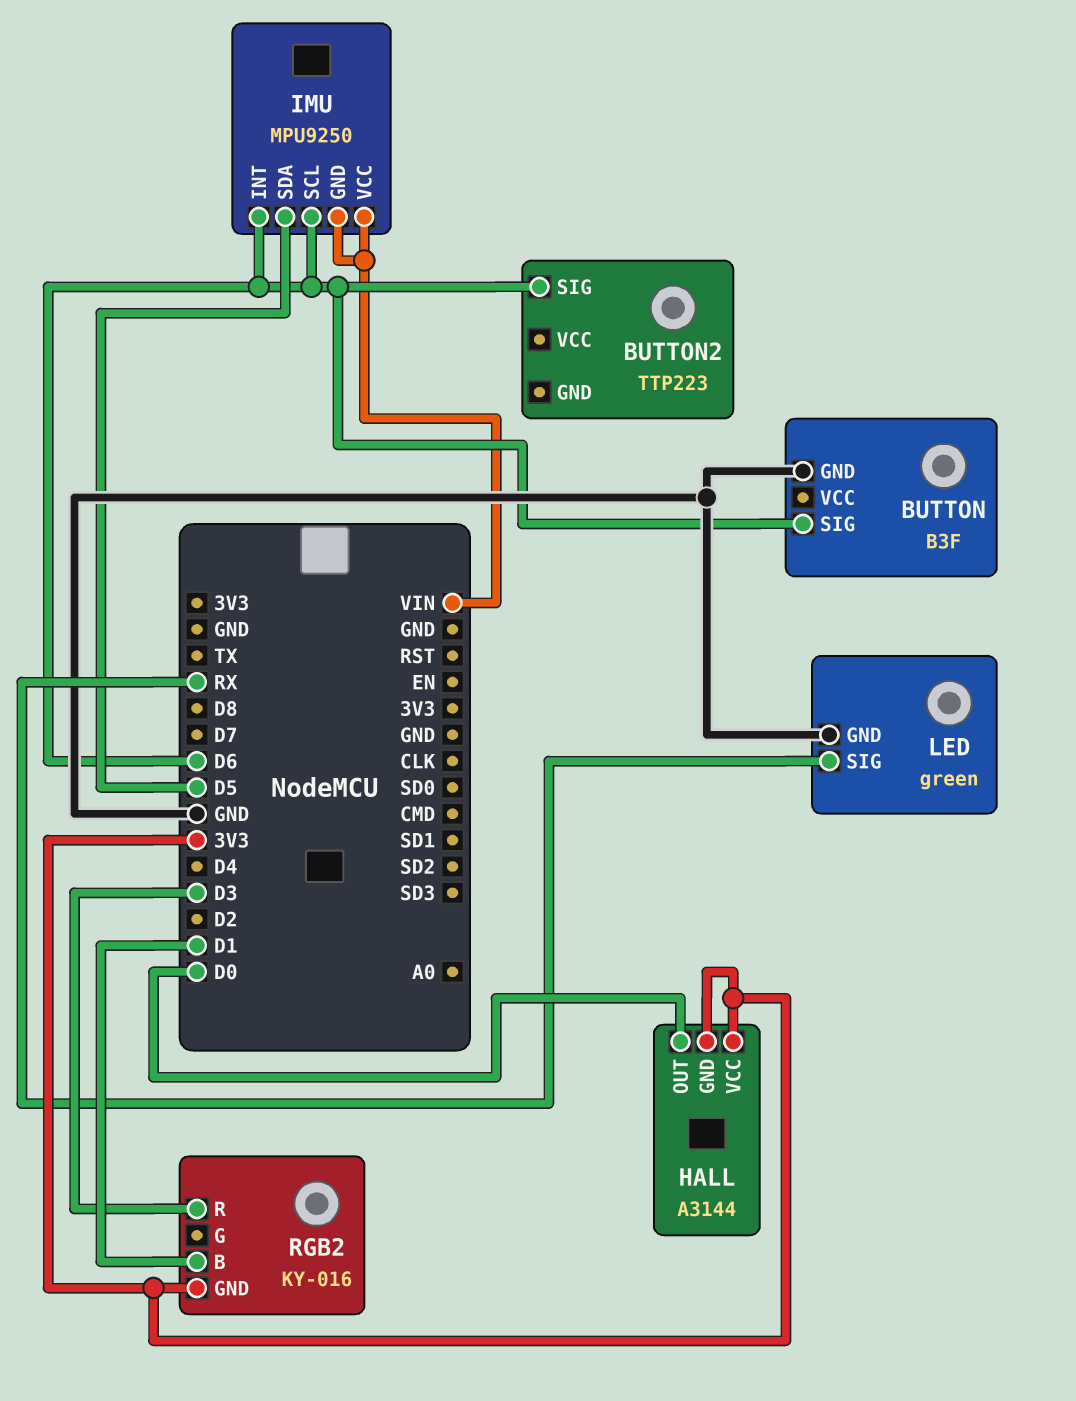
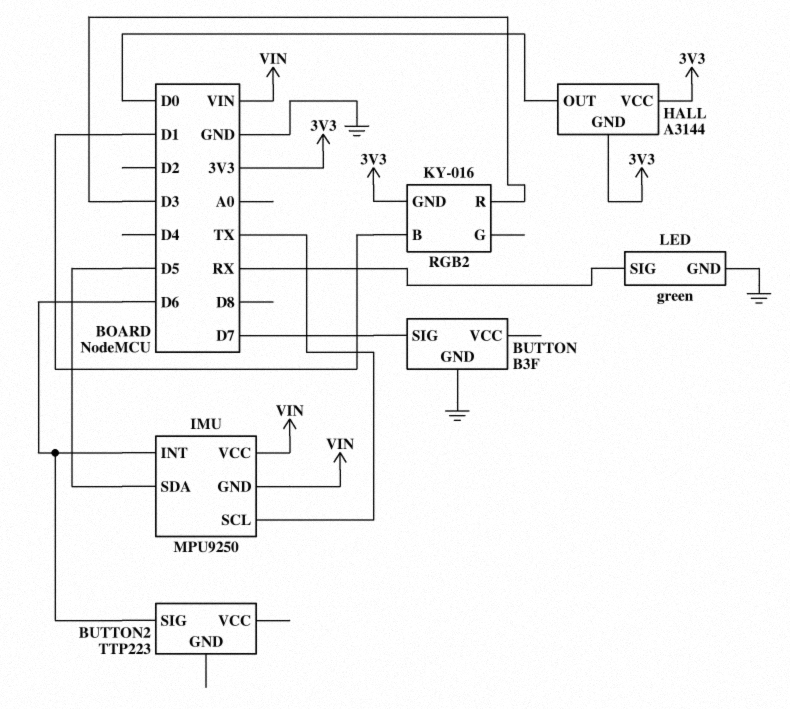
BUTTON pin SIG: D6 -> D7
IMU pin SCL: D6 -> TX

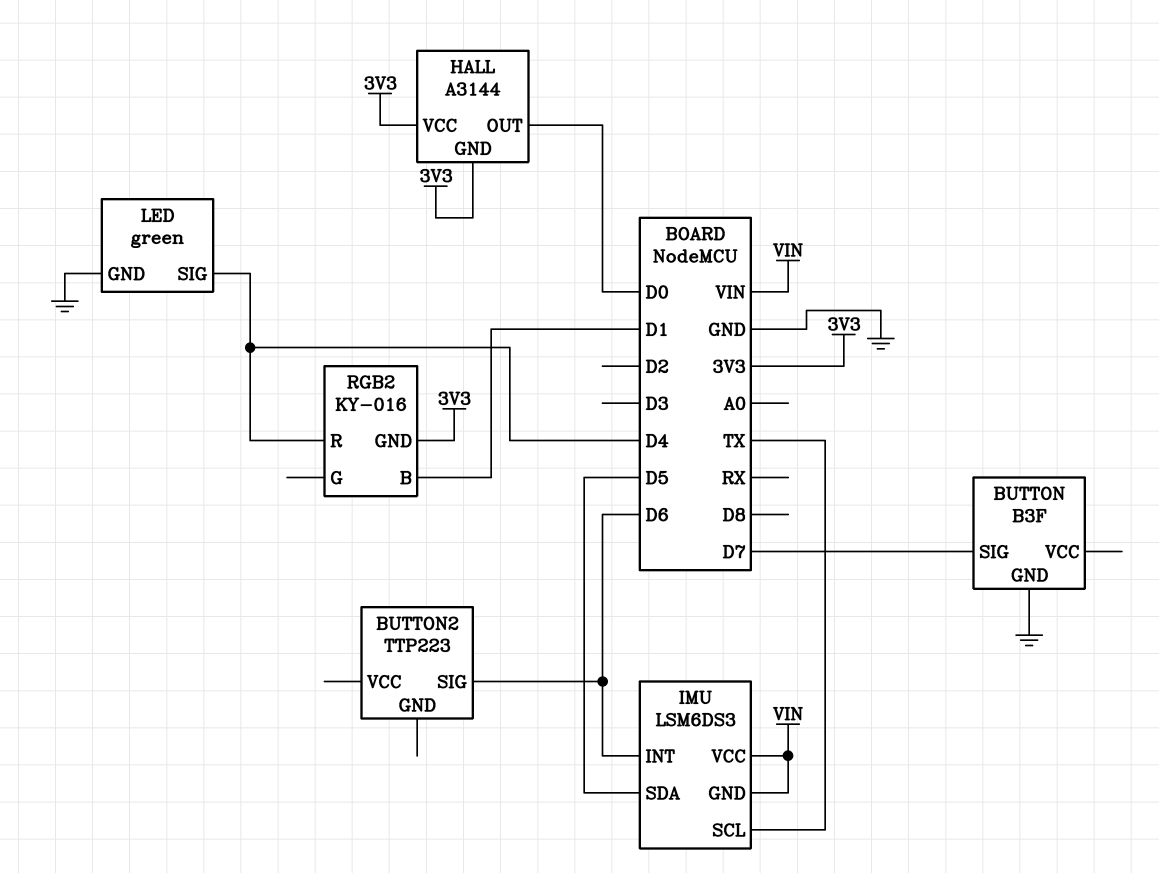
IMU: MPU9250 -> LSM6DS3
LED pin SIG: RX -> D4
RGB2 pin R: D3 -> D4

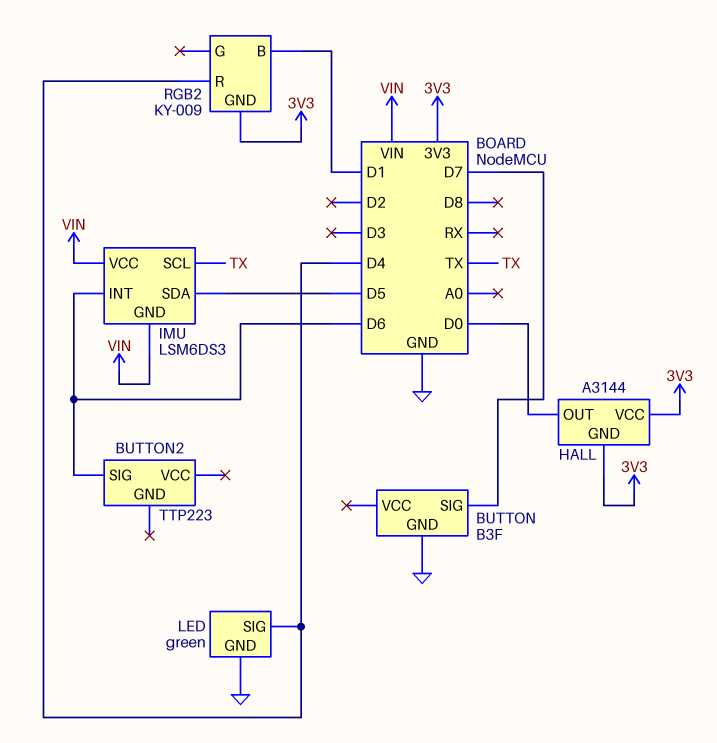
RGB2: KY-016 -> KY-009

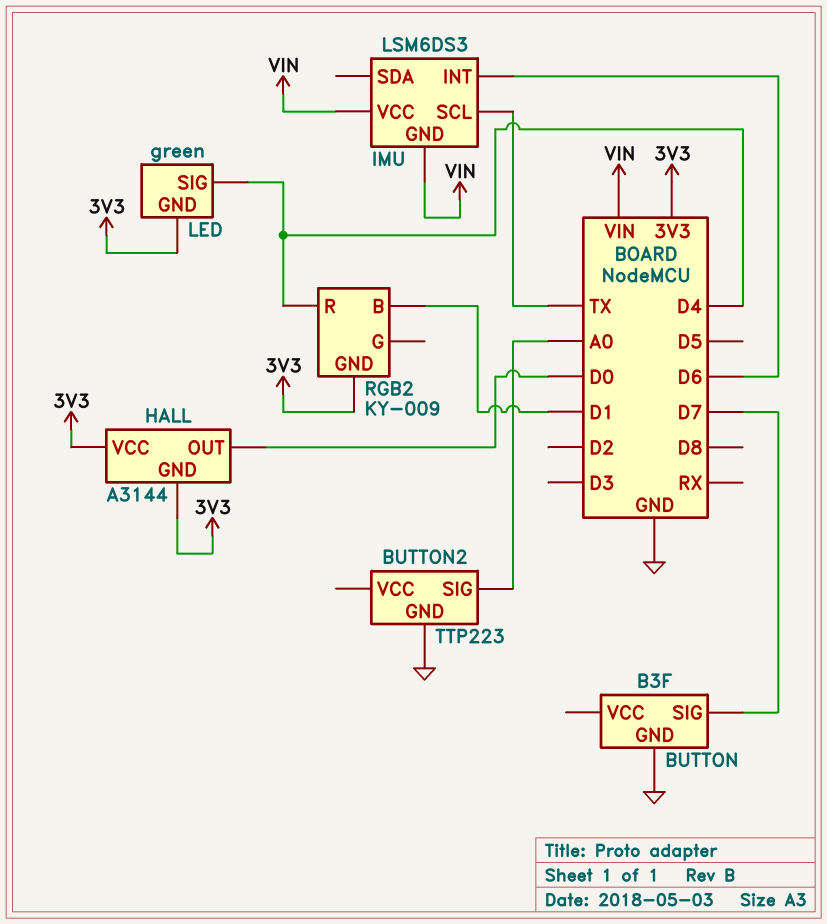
BUTTON2 pin GND: none -> GND
BUTTON2 pin SIG: D6 -> A0
IMU pin SDA: D5 -> none
LED pin GND: GND -> 3V3

